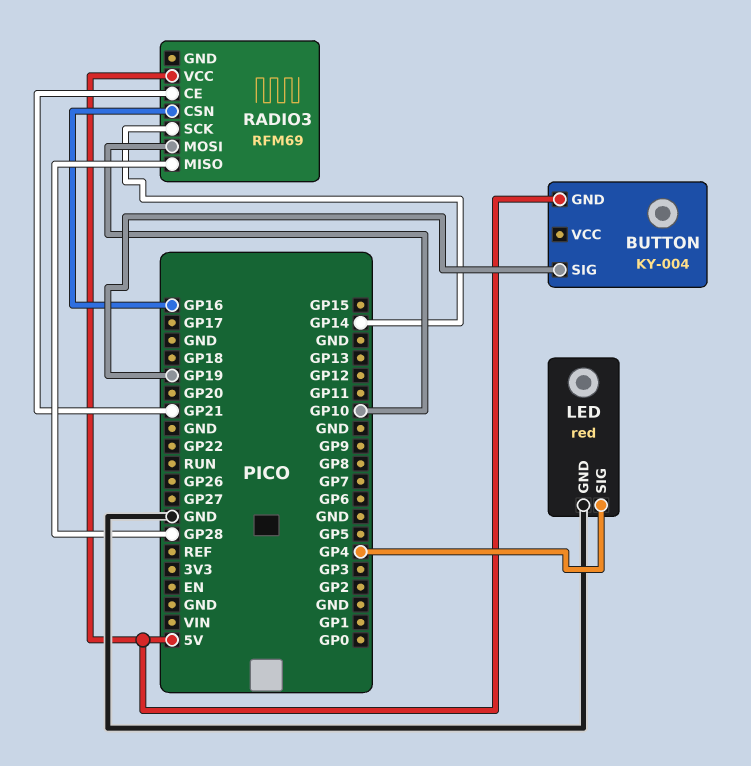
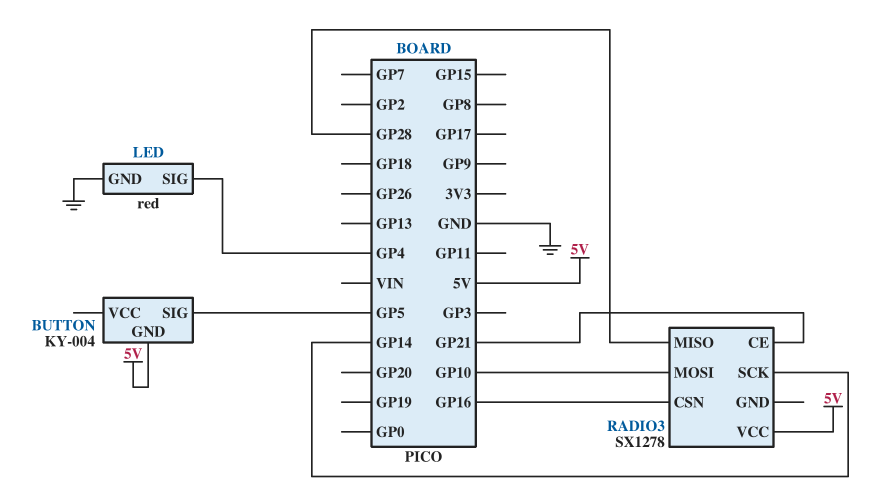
BUTTON pin SIG: GP19 -> GP5
RADIO3: RFM69 -> SX1278

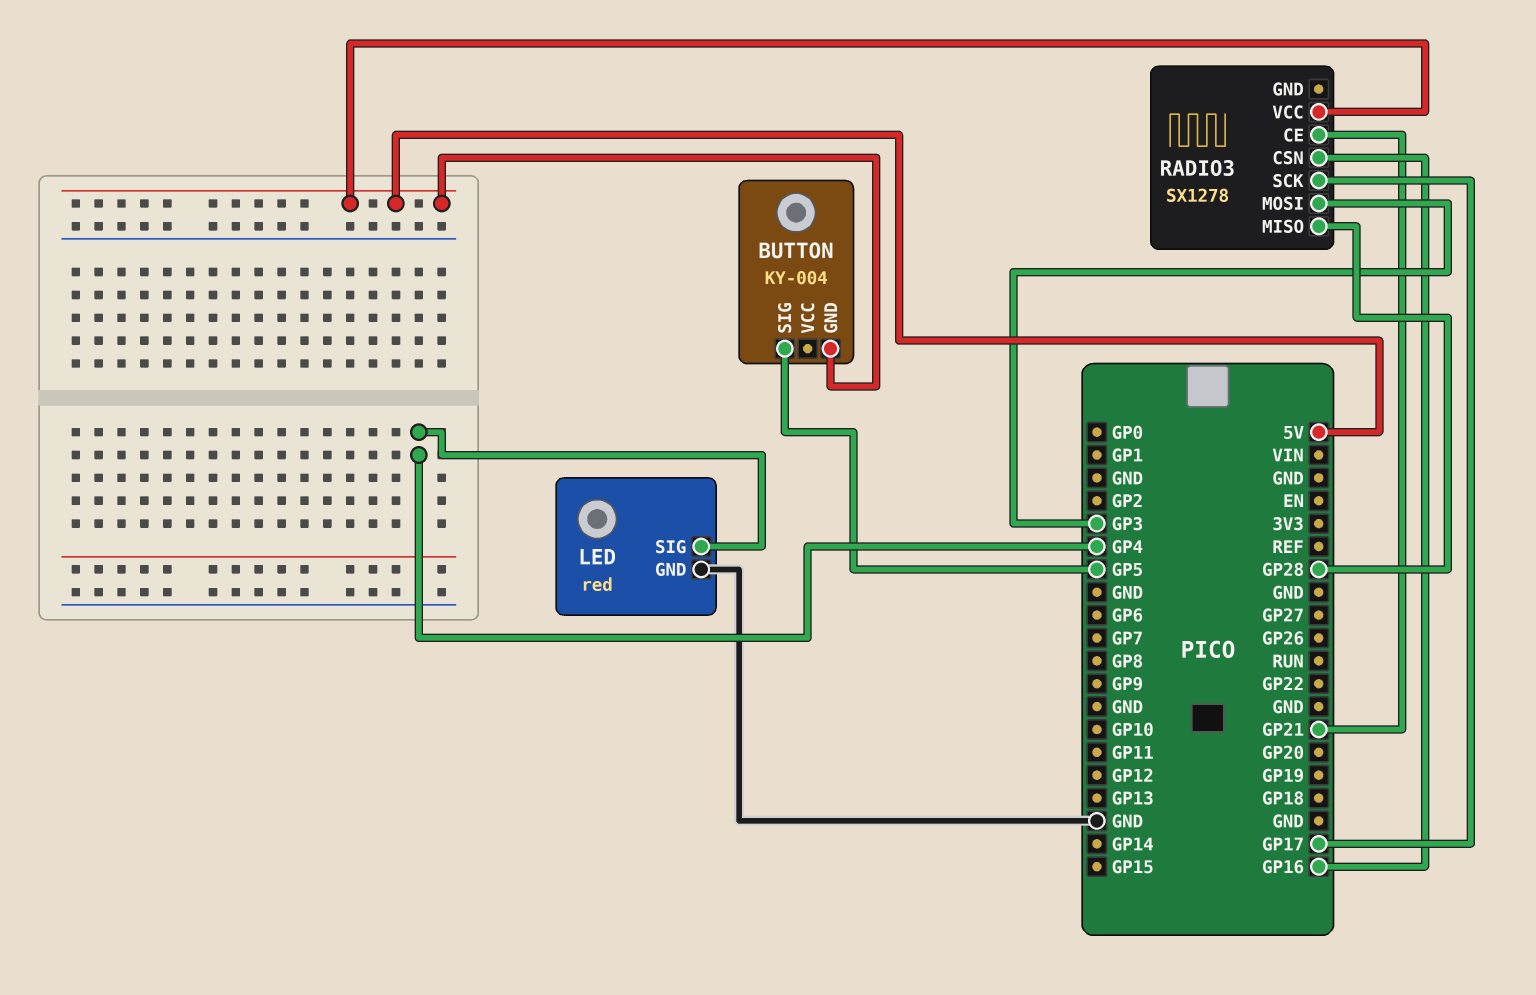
RADIO3 pin MOSI: GP10 -> GP3
RADIO3 pin SCK: GP14 -> GP17

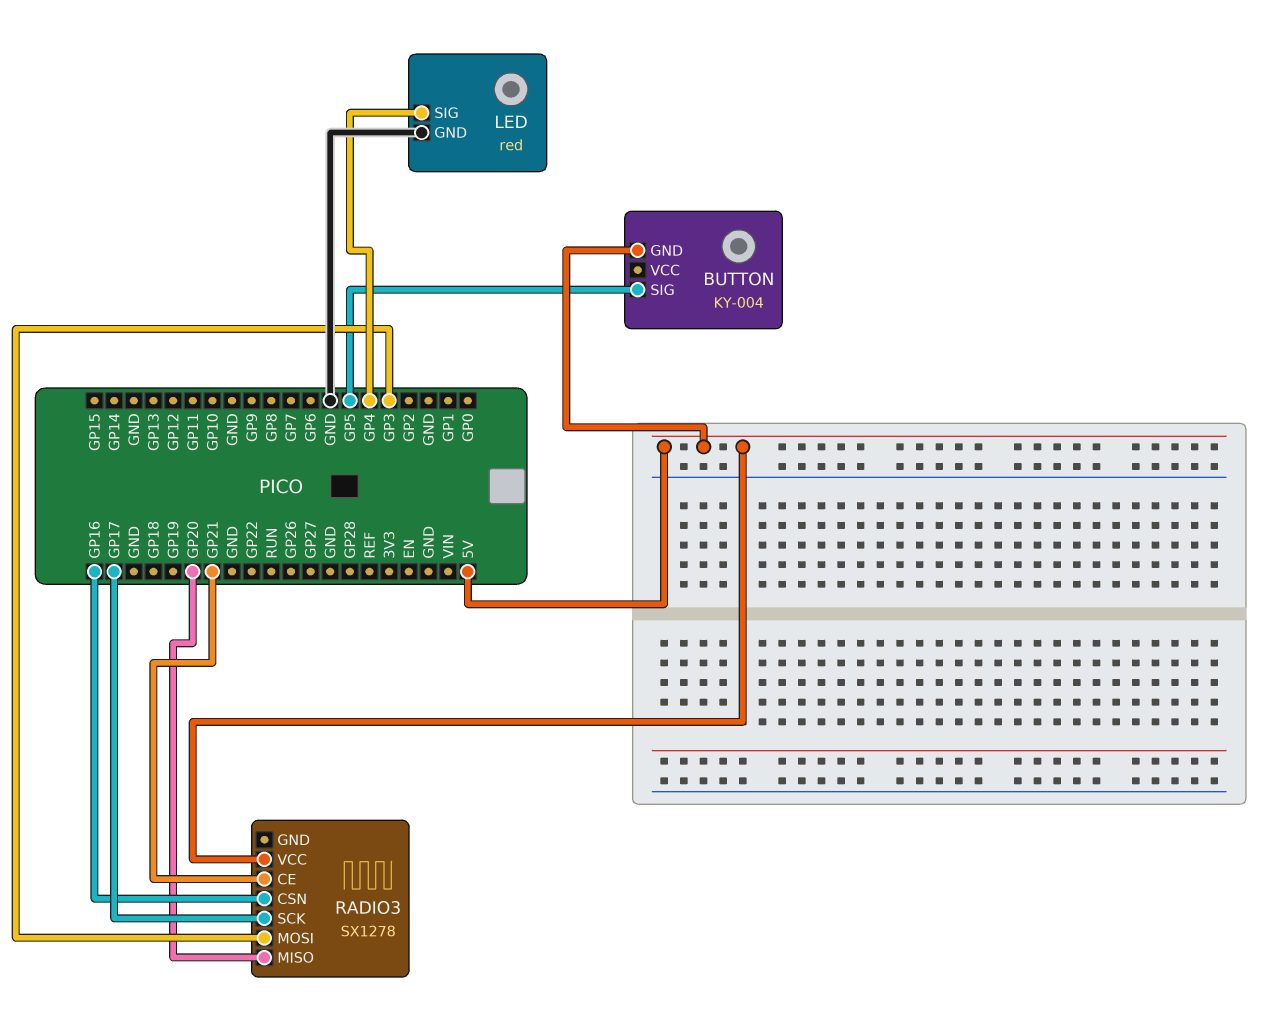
RADIO3 pin MISO: GP28 -> GP20

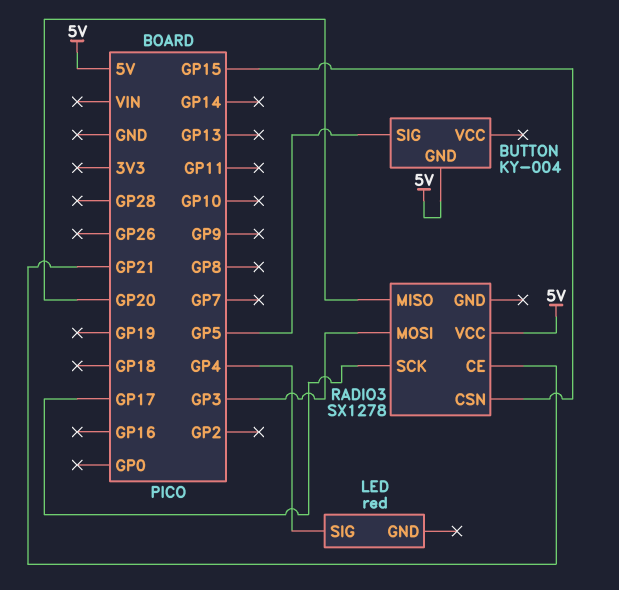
LED pin GND: GND -> none
RADIO3 pin CSN: GP16 -> GP15

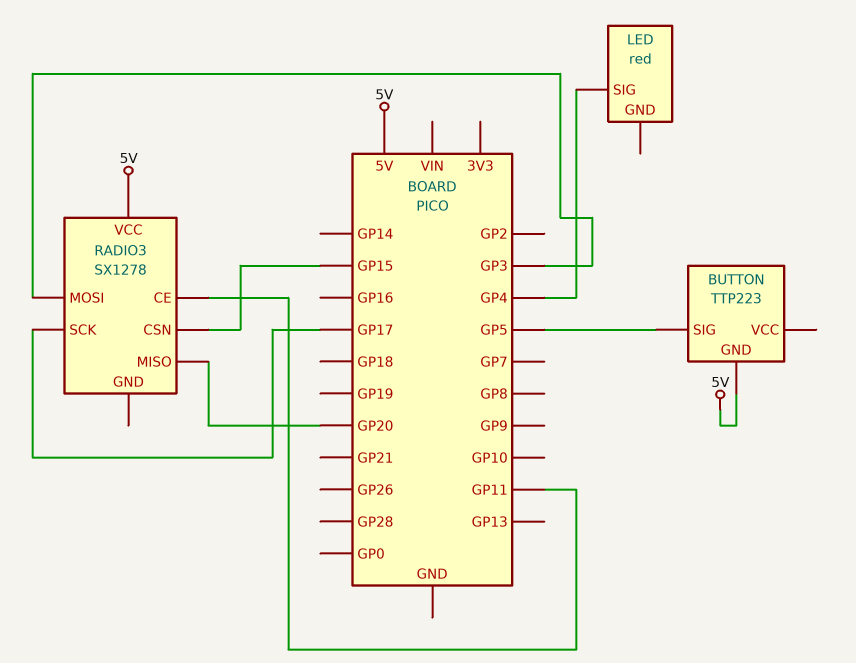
BUTTON: KY-004 -> TTP223
RADIO3 pin CE: GP21 -> GP11

